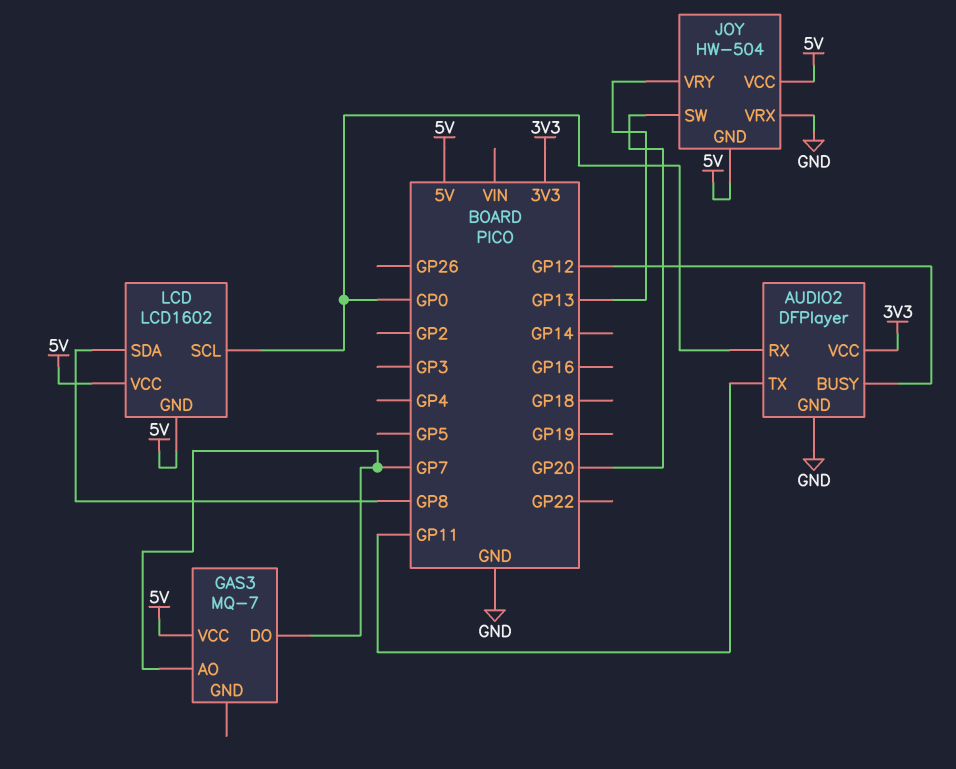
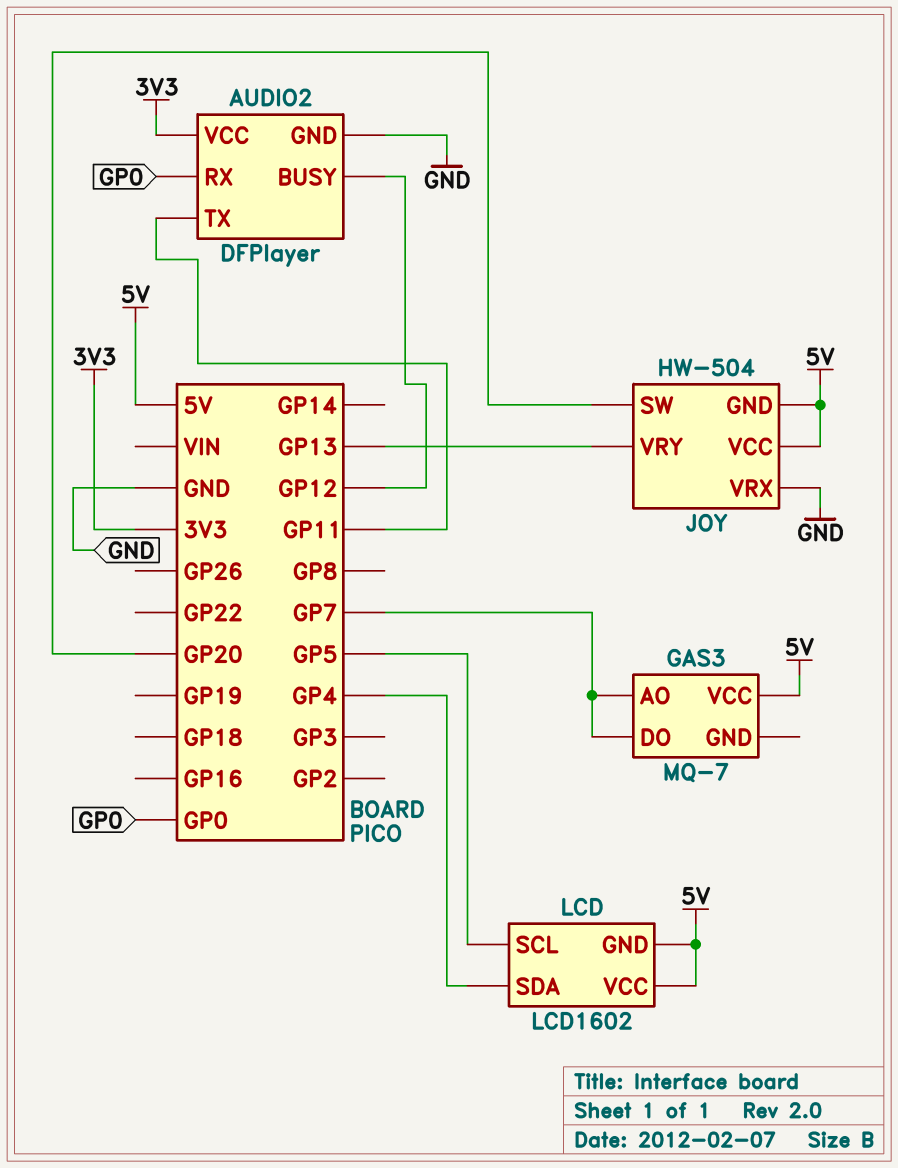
LCD pin SCL: GP0 -> GP5
LCD pin SDA: GP8 -> GP4

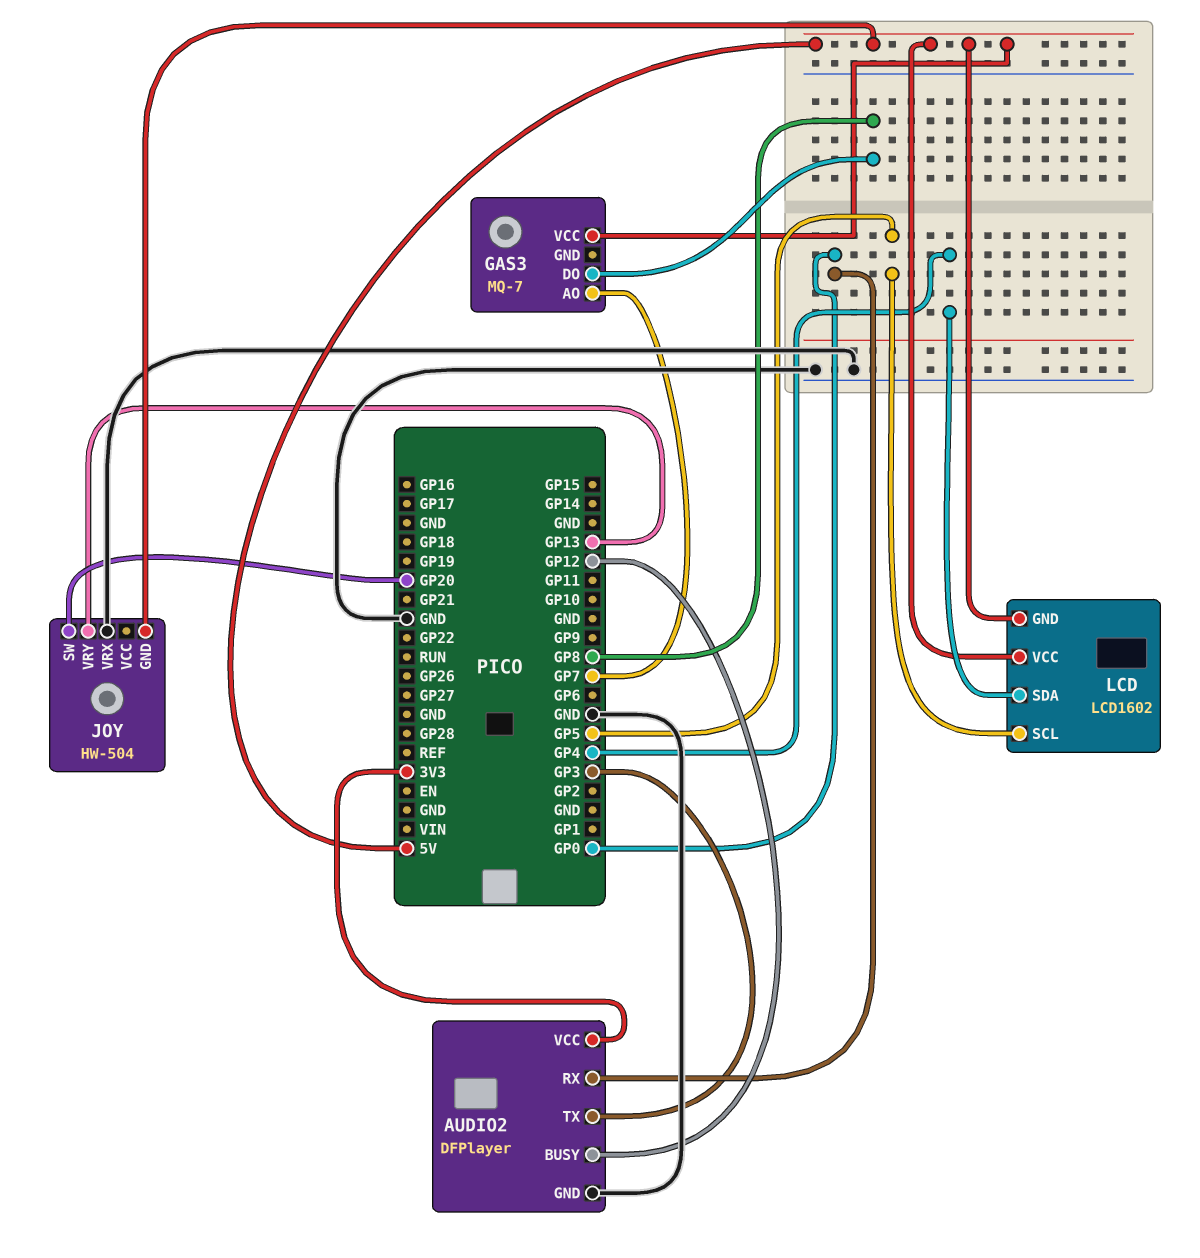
AUDIO2 pin TX: GP11 -> GP3
GAS3 pin DO: GP7 -> GP8
JOY pin VCC: 5V -> none

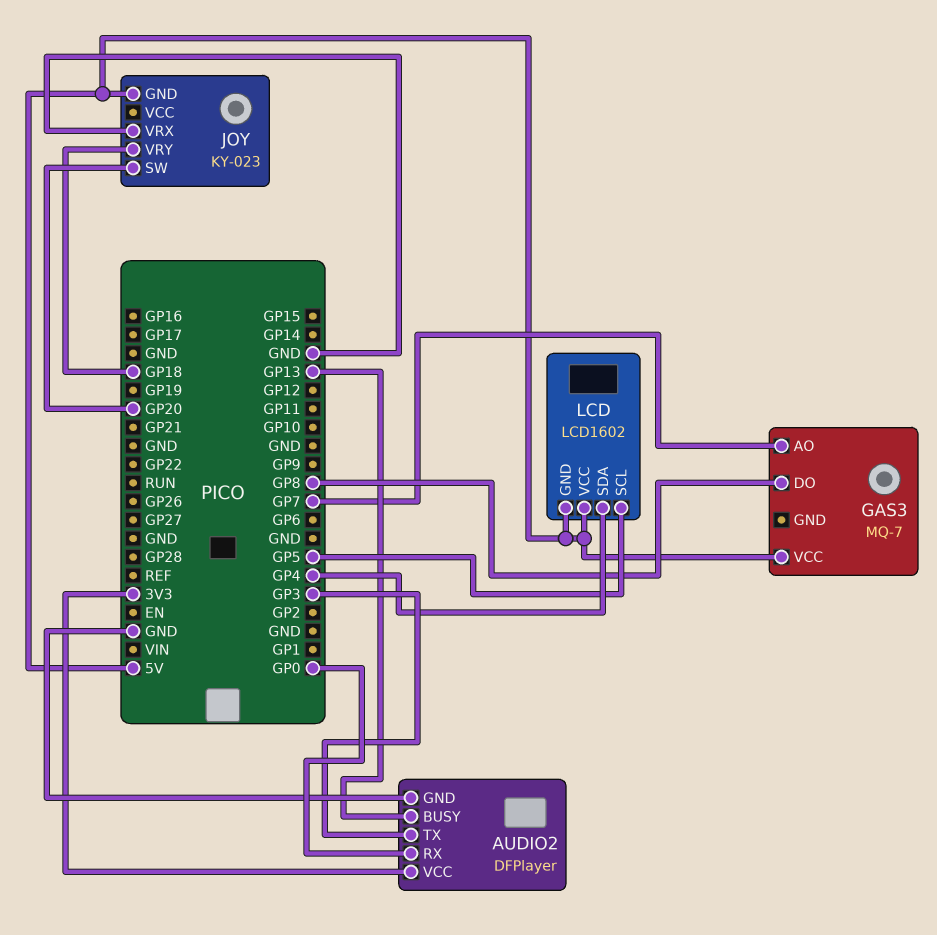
AUDIO2 pin BUSY: GP12 -> GP13
JOY: HW-504 -> KY-023
JOY pin VRY: GP13 -> GP18

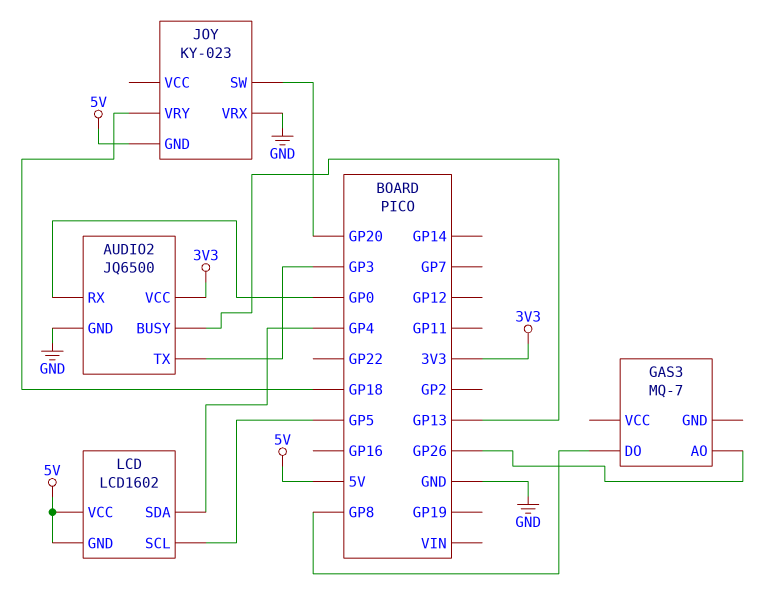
AUDIO2: DFPlayer -> JQ6500
GAS3 pin AO: GP7 -> GP26
GAS3 pin VCC: 5V -> none

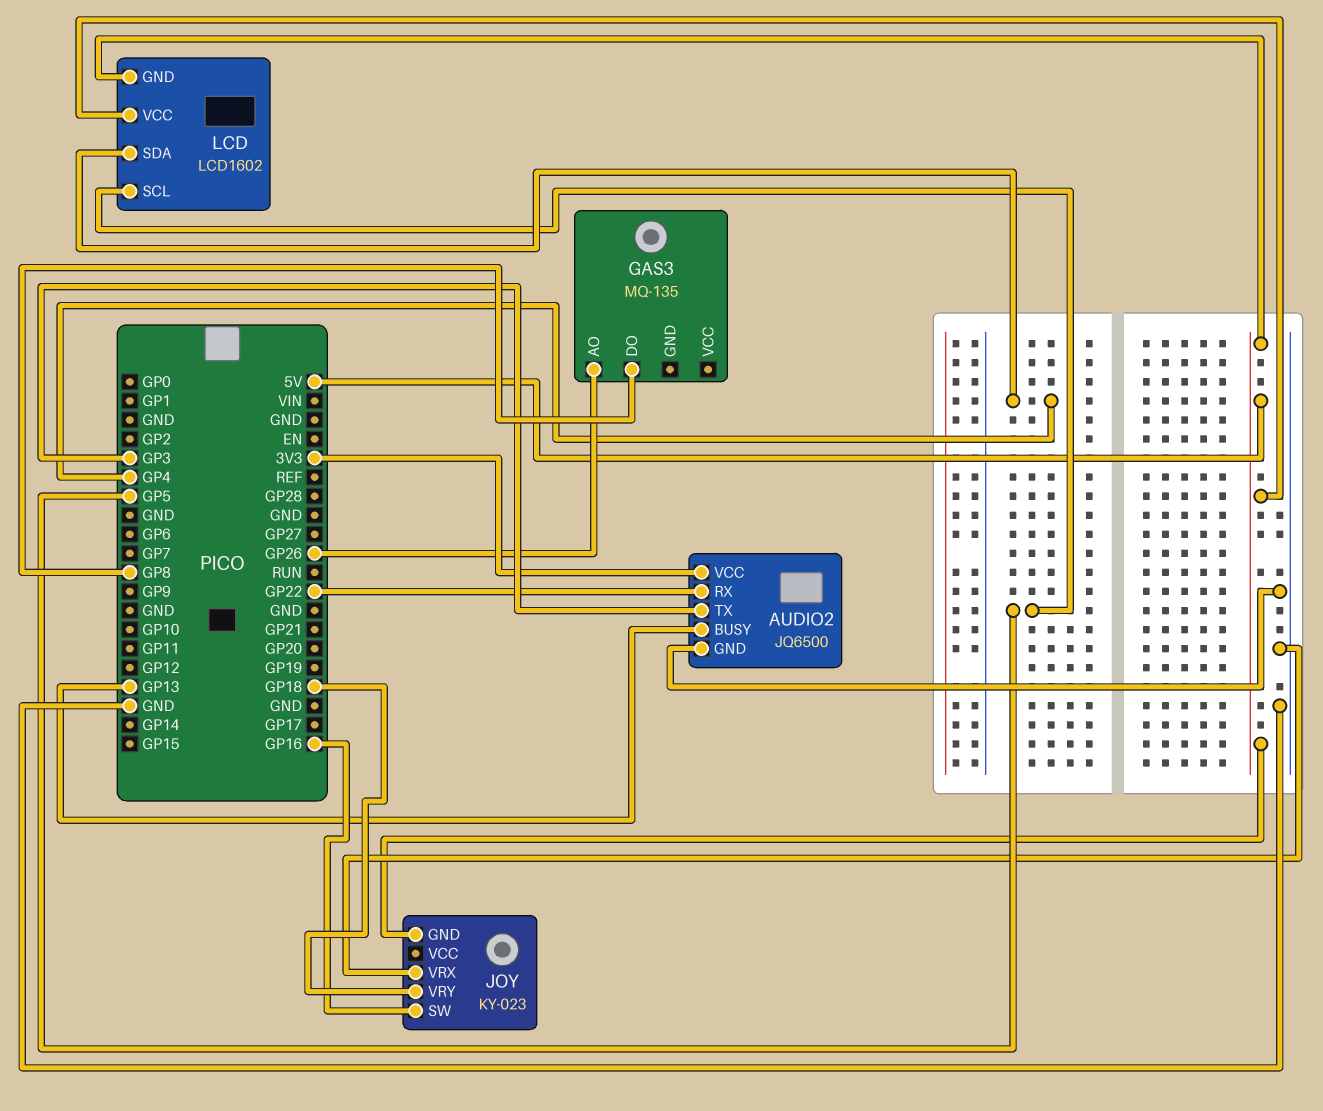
AUDIO2 pin RX: GP0 -> GP22
GAS3: MQ-7 -> MQ-135
JOY pin SW: GP20 -> GP16

